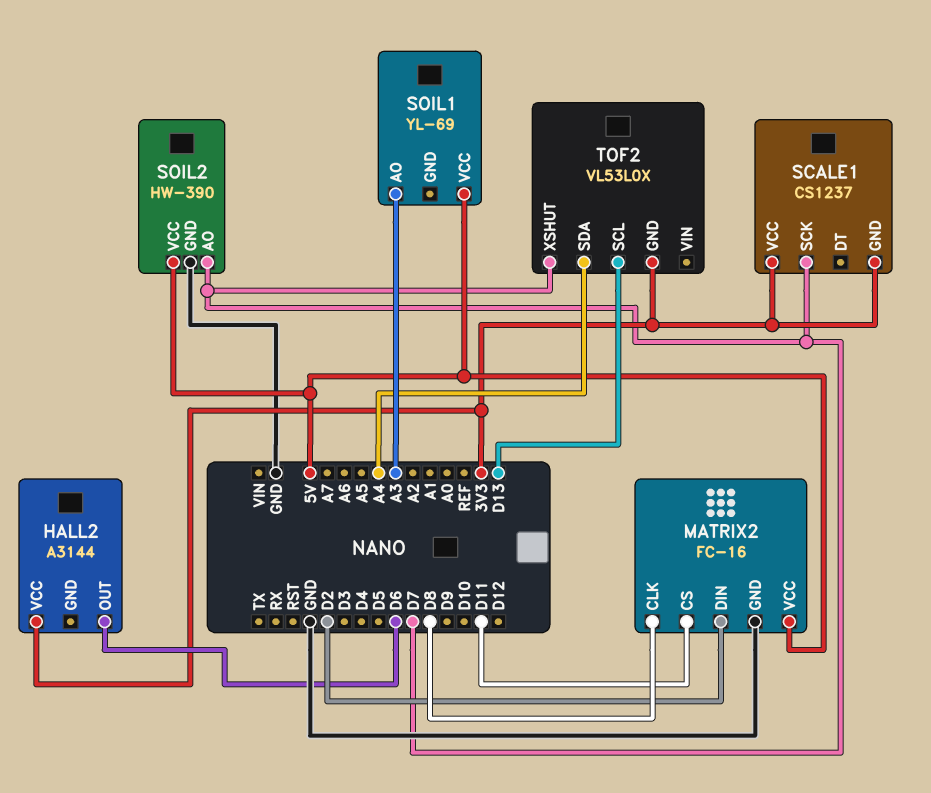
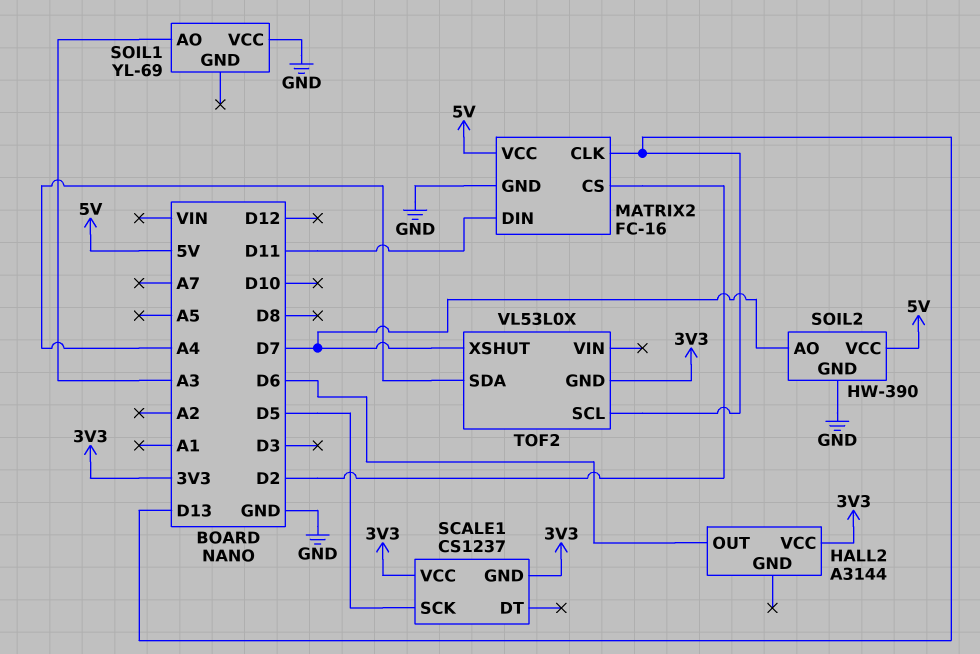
MATRIX2 pin CLK: D8 -> D13
MATRIX2 pin CS: D11 -> D2
MATRIX2 pin DIN: D2 -> D11
SCALE1 pin SCK: D7 -> D5
SOIL1 pin VCC: 5V -> GND

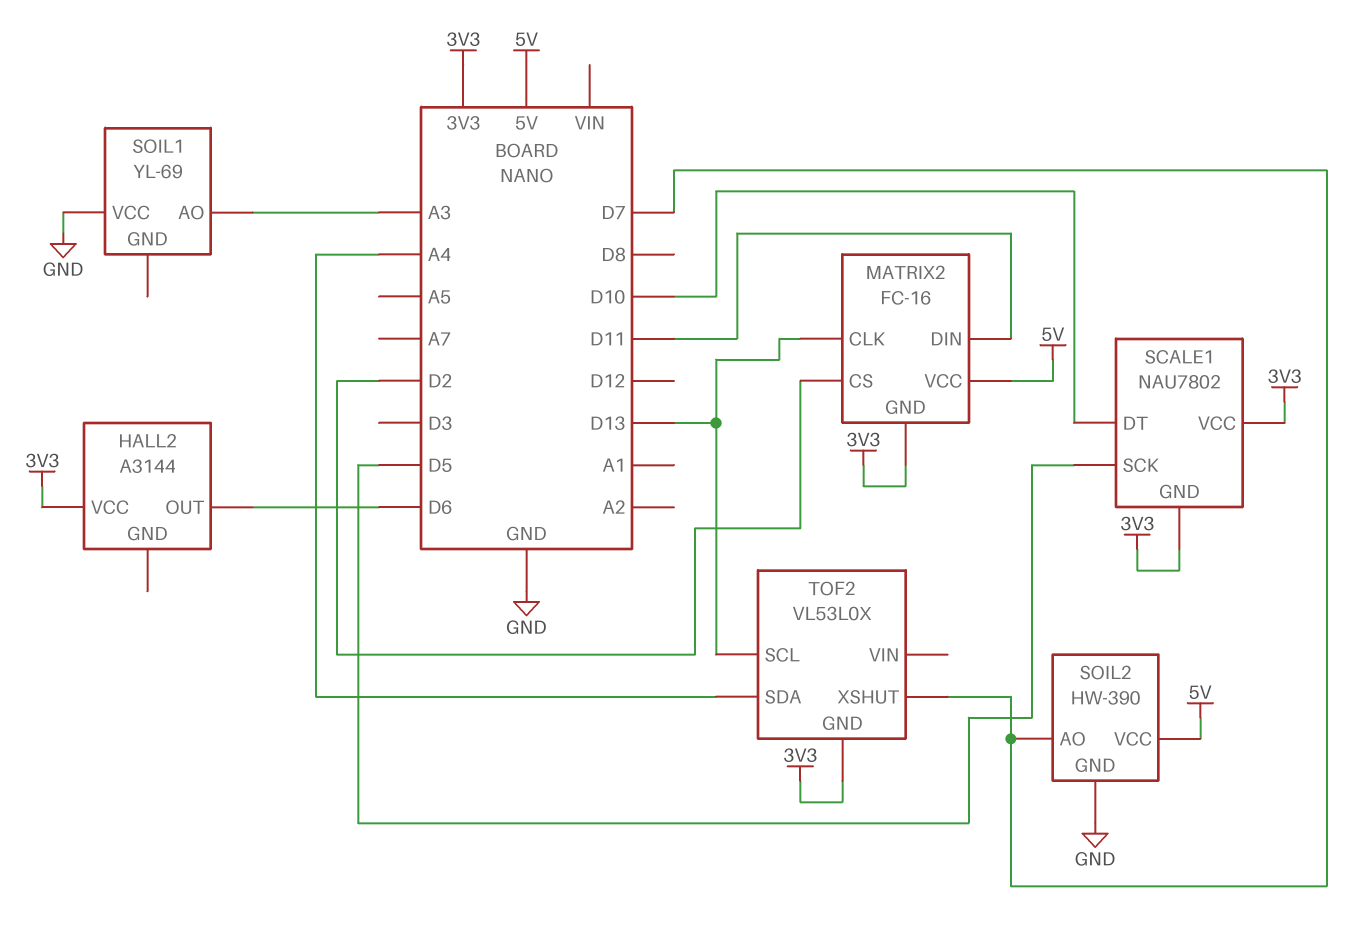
MATRIX2 pin GND: GND -> 3V3
SCALE1: CS1237 -> NAU7802
SCALE1 pin DT: none -> D10

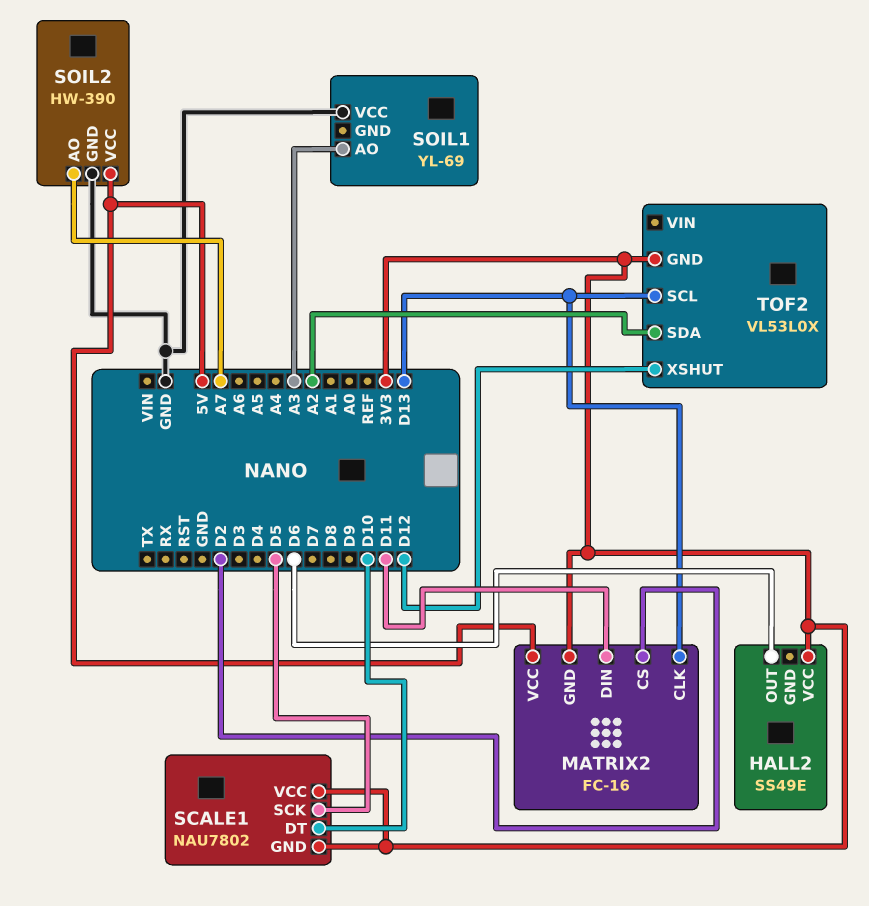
HALL2: A3144 -> SS49E
SOIL2 pin AO: D7 -> A7
TOF2 pin SDA: A4 -> A2
TOF2 pin XSHUT: D7 -> D12

